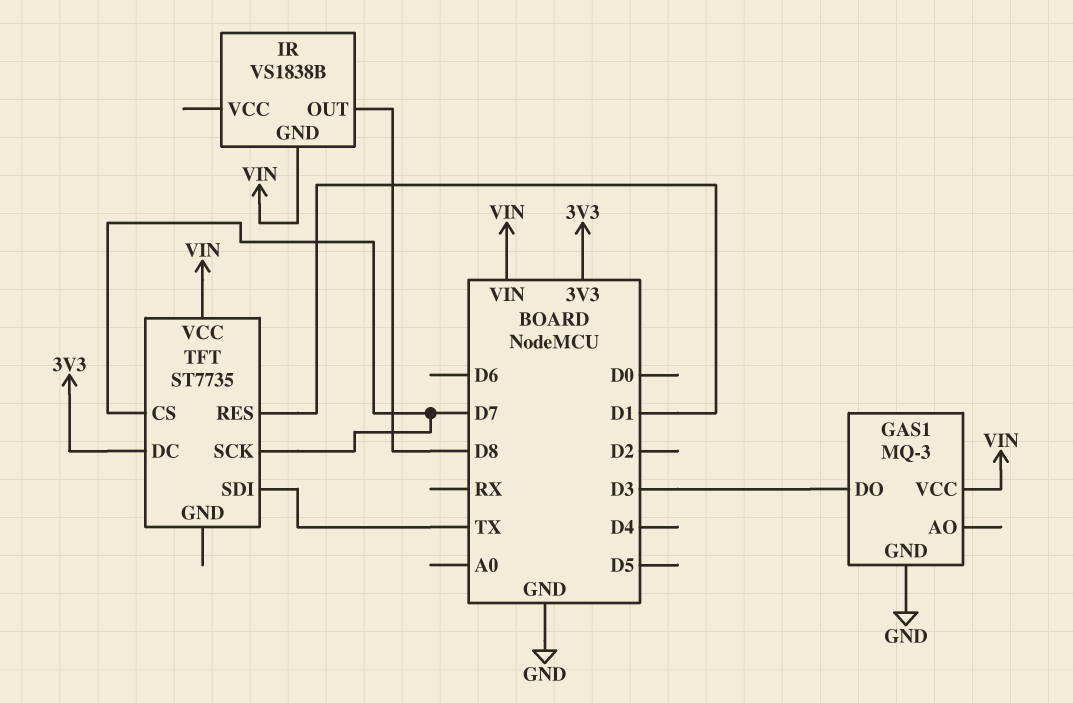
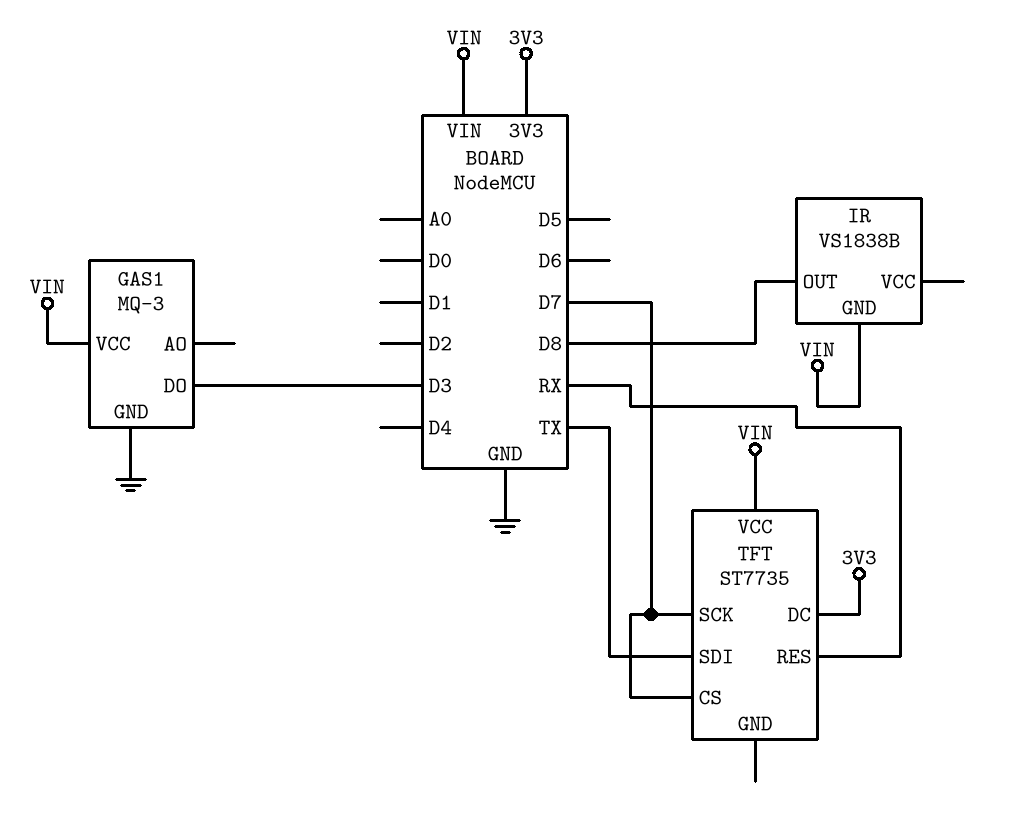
TFT pin RES: D1 -> RX

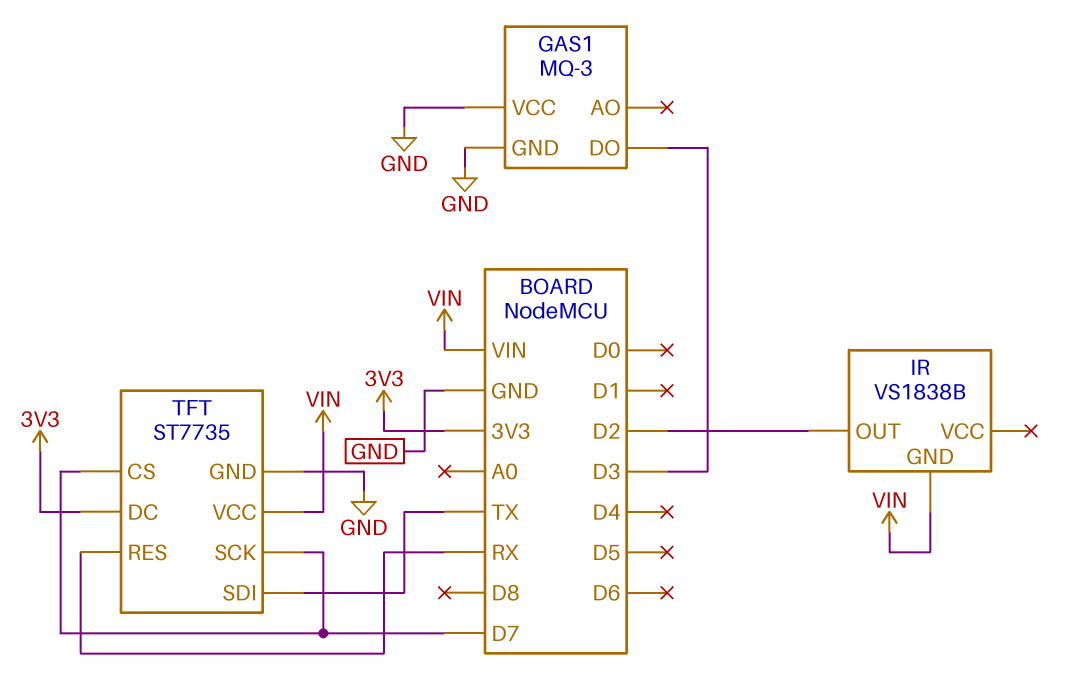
GAS1 pin VCC: VIN -> GND
IR pin OUT: D8 -> D2
TFT pin GND: none -> GND

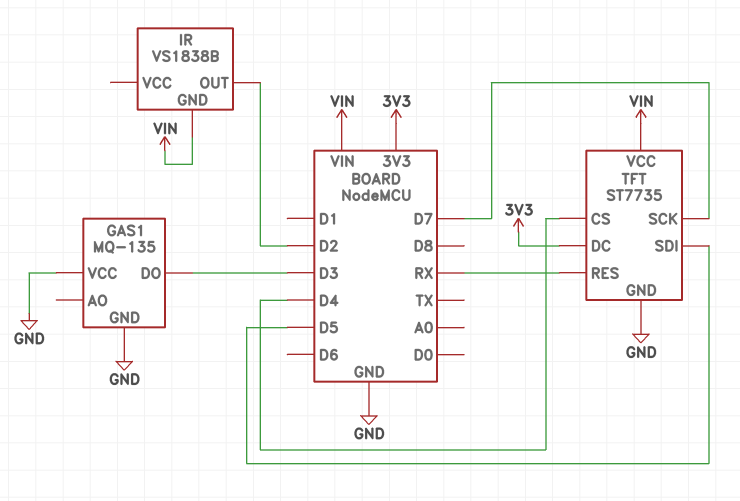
GAS1: MQ-3 -> MQ-135
TFT pin CS: D7 -> D4
TFT pin SDI: TX -> D5

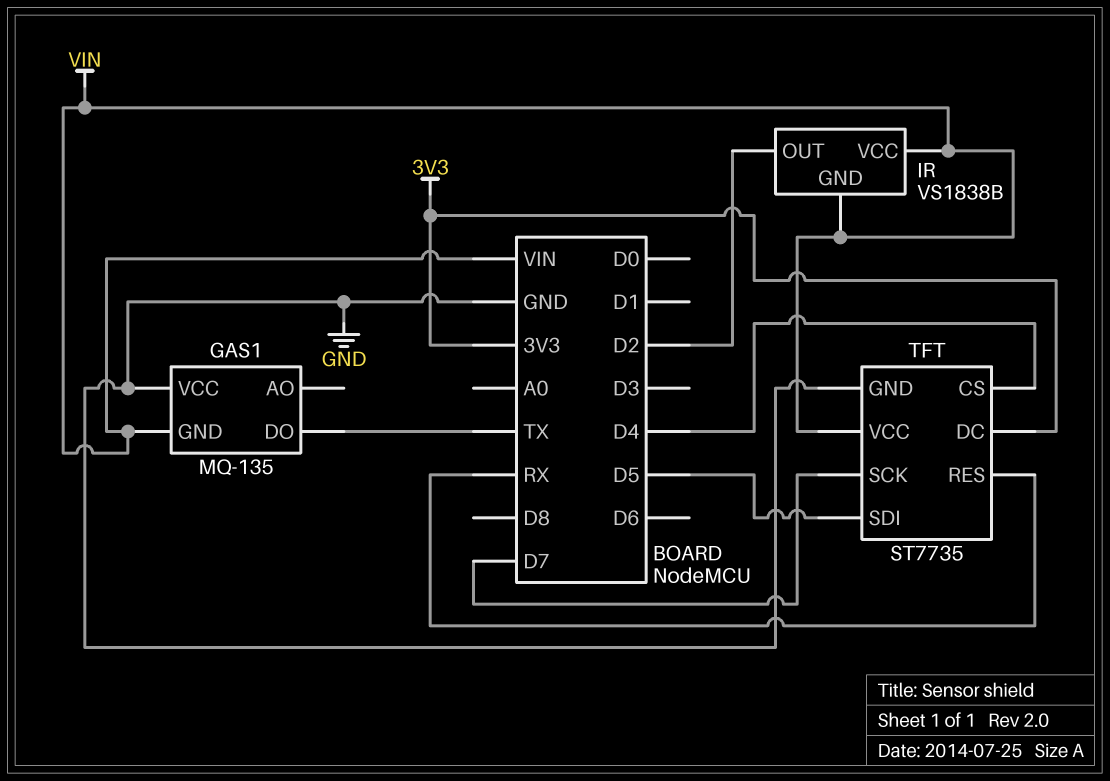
GAS1 pin DO: D3 -> TX
GAS1 pin GND: GND -> VIN
IR pin VCC: none -> VIN

